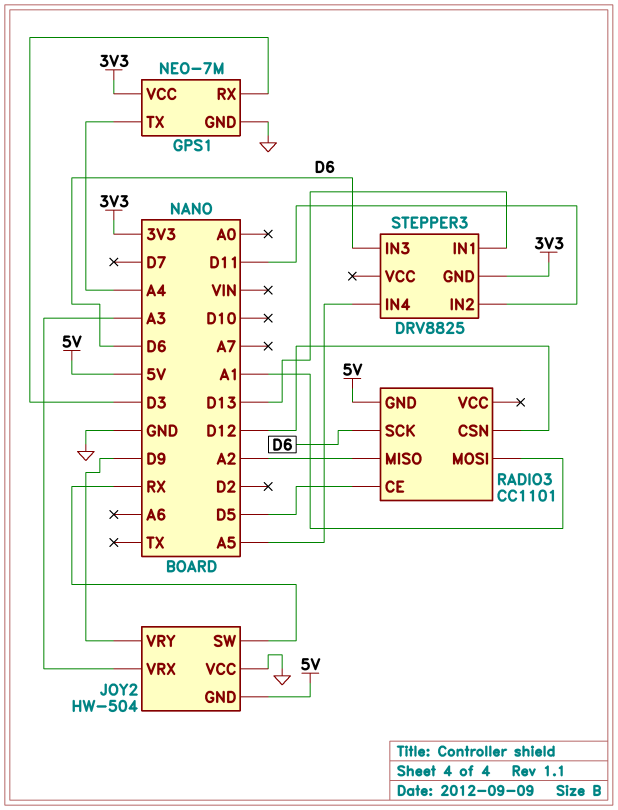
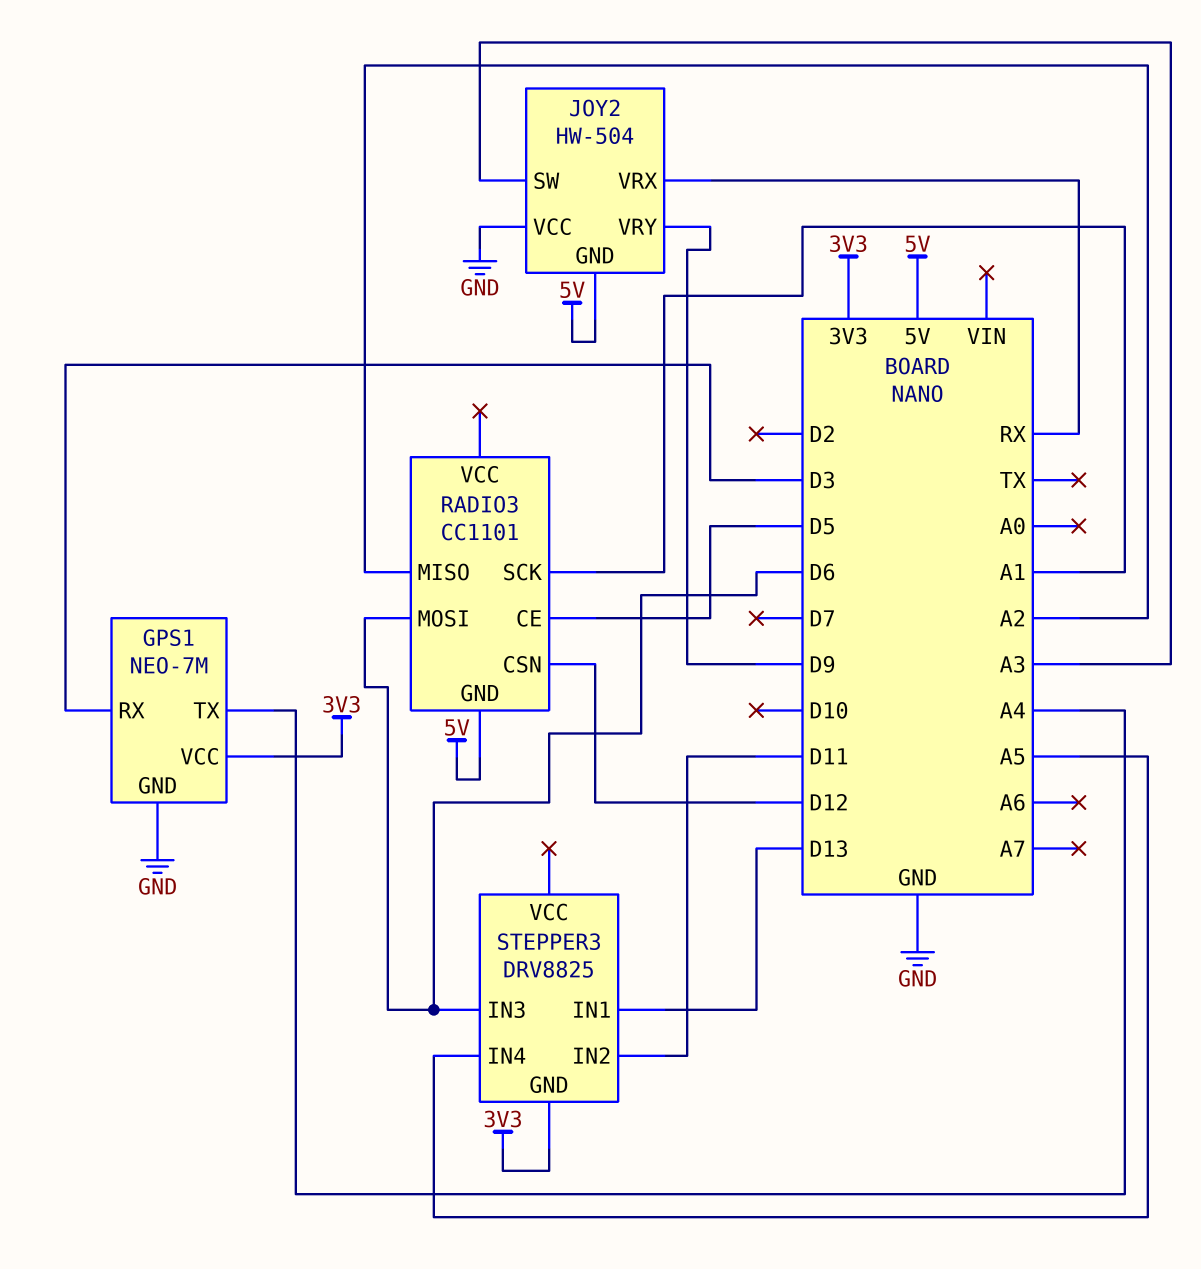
JOY2 pin SW: RX -> A3
JOY2 pin VRX: A3 -> RX
RADIO3 pin MOSI: A1 -> D6
RADIO3 pin SCK: D6 -> A1

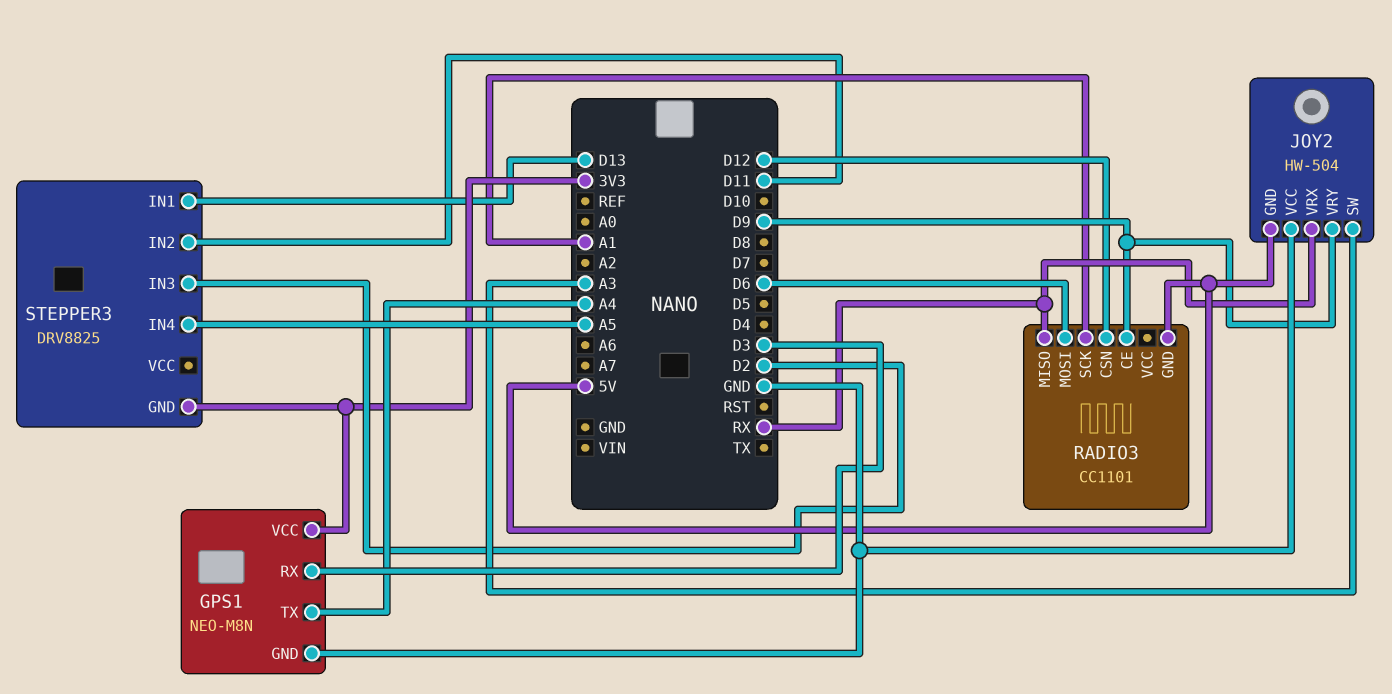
GPS1: NEO-7M -> NEO-M8N
RADIO3 pin CE: D5 -> D9
RADIO3 pin MISO: A2 -> RX
STEPPER3 pin IN3: D6 -> D2

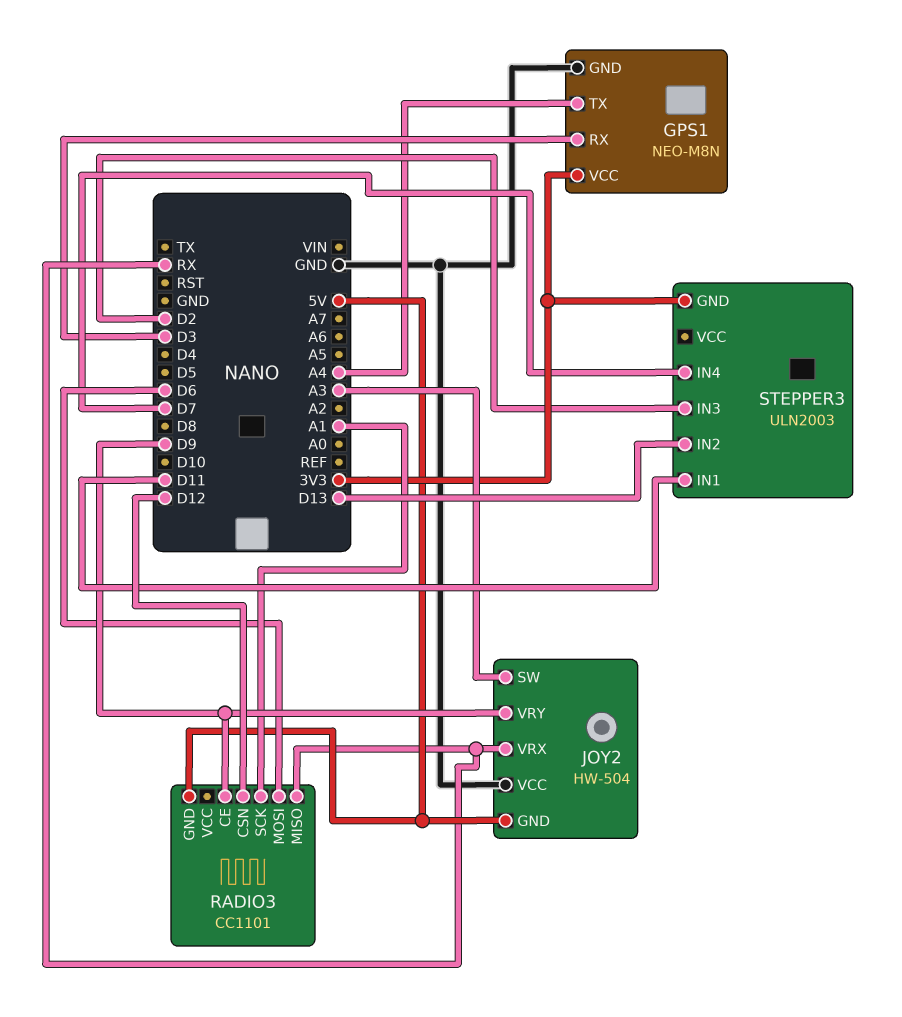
STEPPER3: DRV8825 -> ULN2003
STEPPER3 pin IN1: D13 -> D11
STEPPER3 pin IN2: D11 -> D13
STEPPER3 pin IN4: A5 -> D7

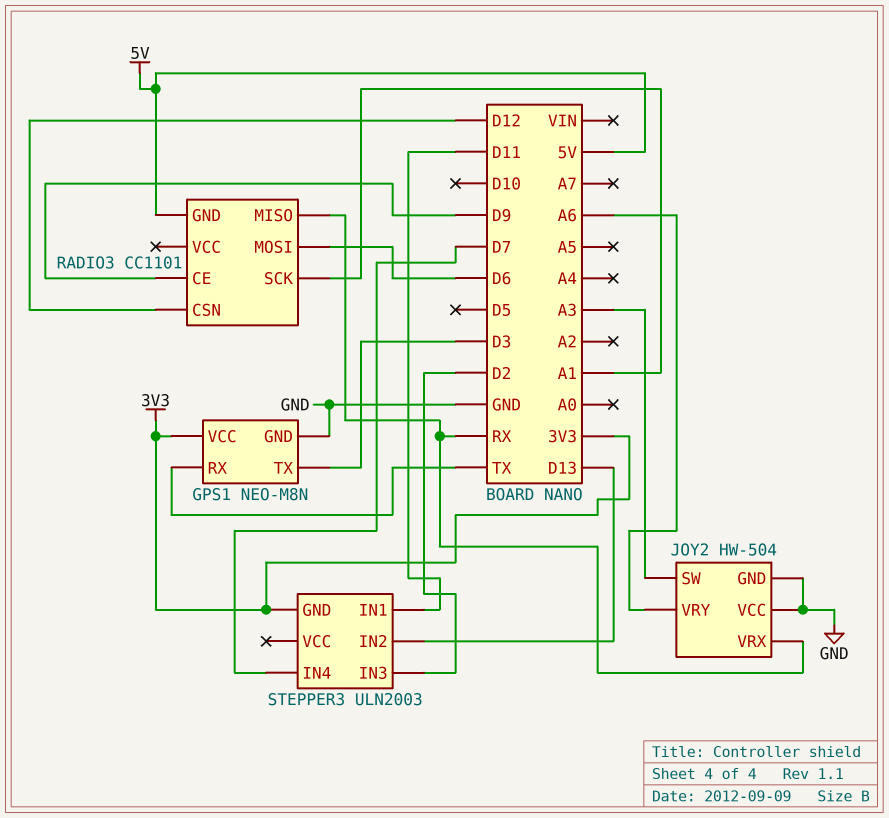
GPS1 pin RX: D3 -> TX
GPS1 pin TX: A4 -> D3
JOY2 pin GND: 5V -> GND
JOY2 pin VRY: D9 -> A6

